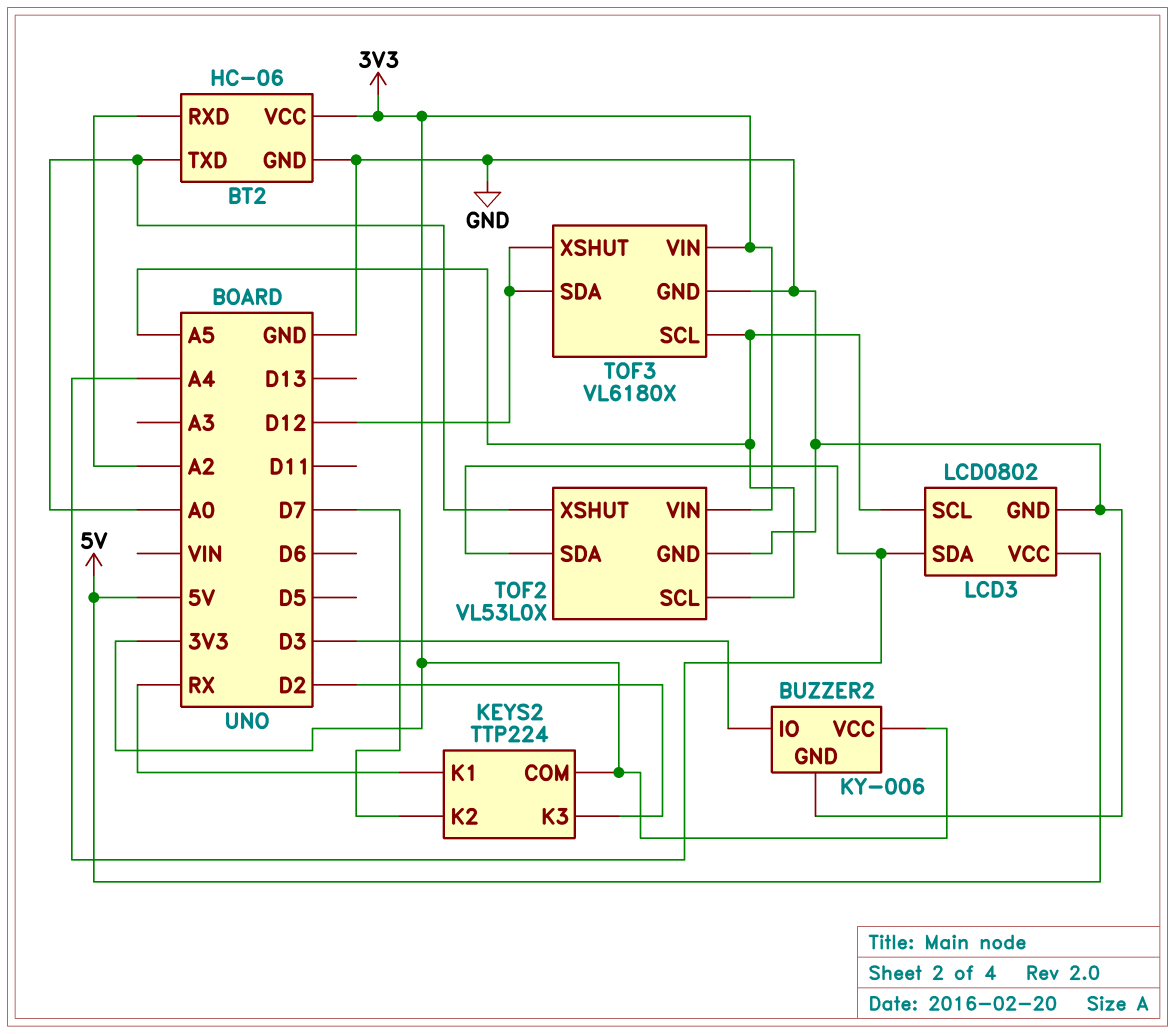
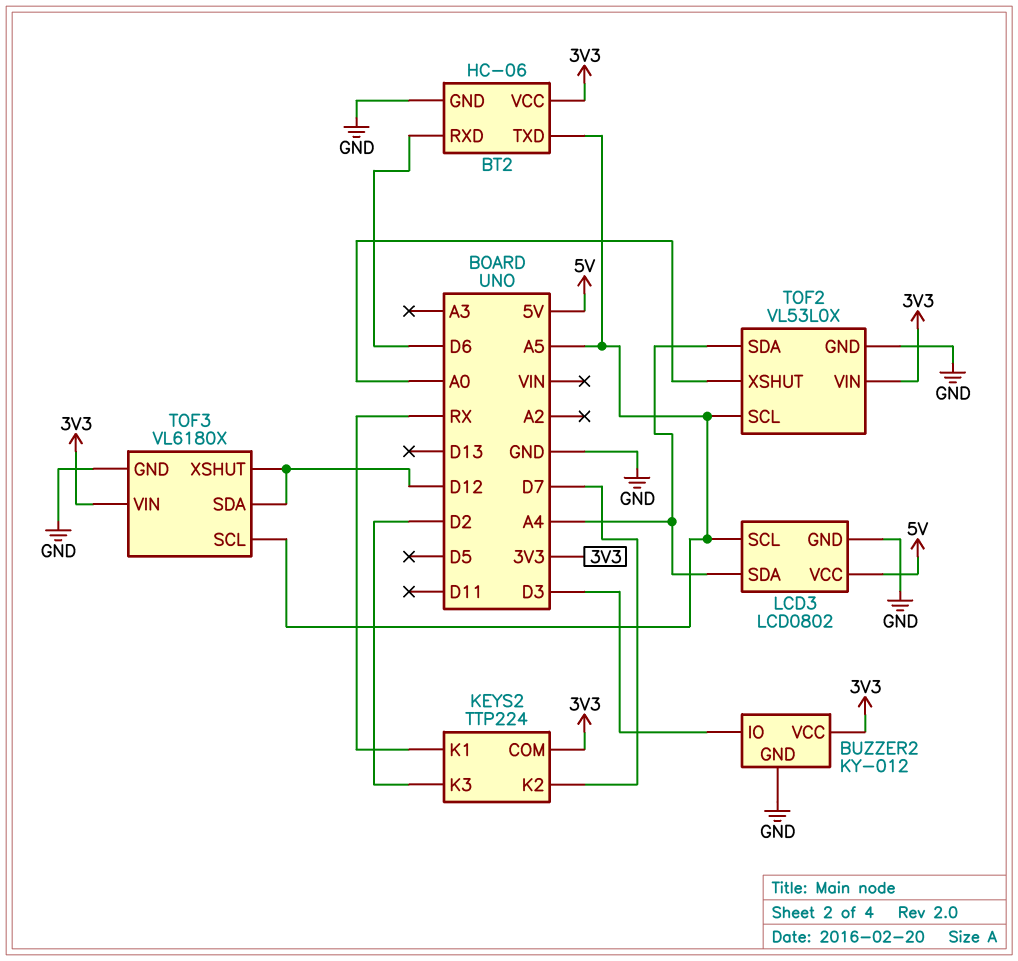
BT2 pin RXD: A2 -> D6
BT2 pin TXD: A0 -> A5
BUZZER2: KY-006 -> KY-012

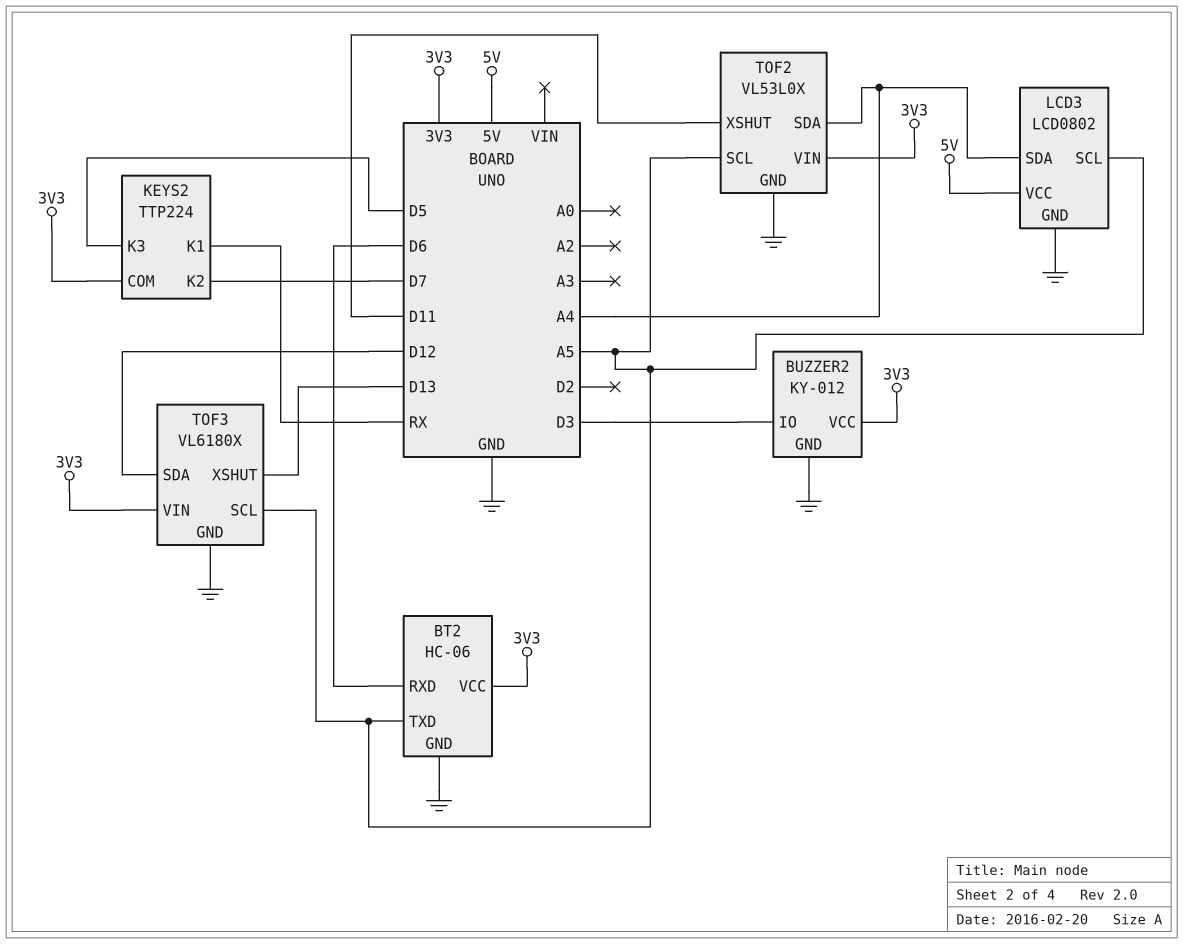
KEYS2 pin K3: D2 -> D5
TOF2 pin XSHUT: A0 -> D11
TOF3 pin XSHUT: D12 -> D13

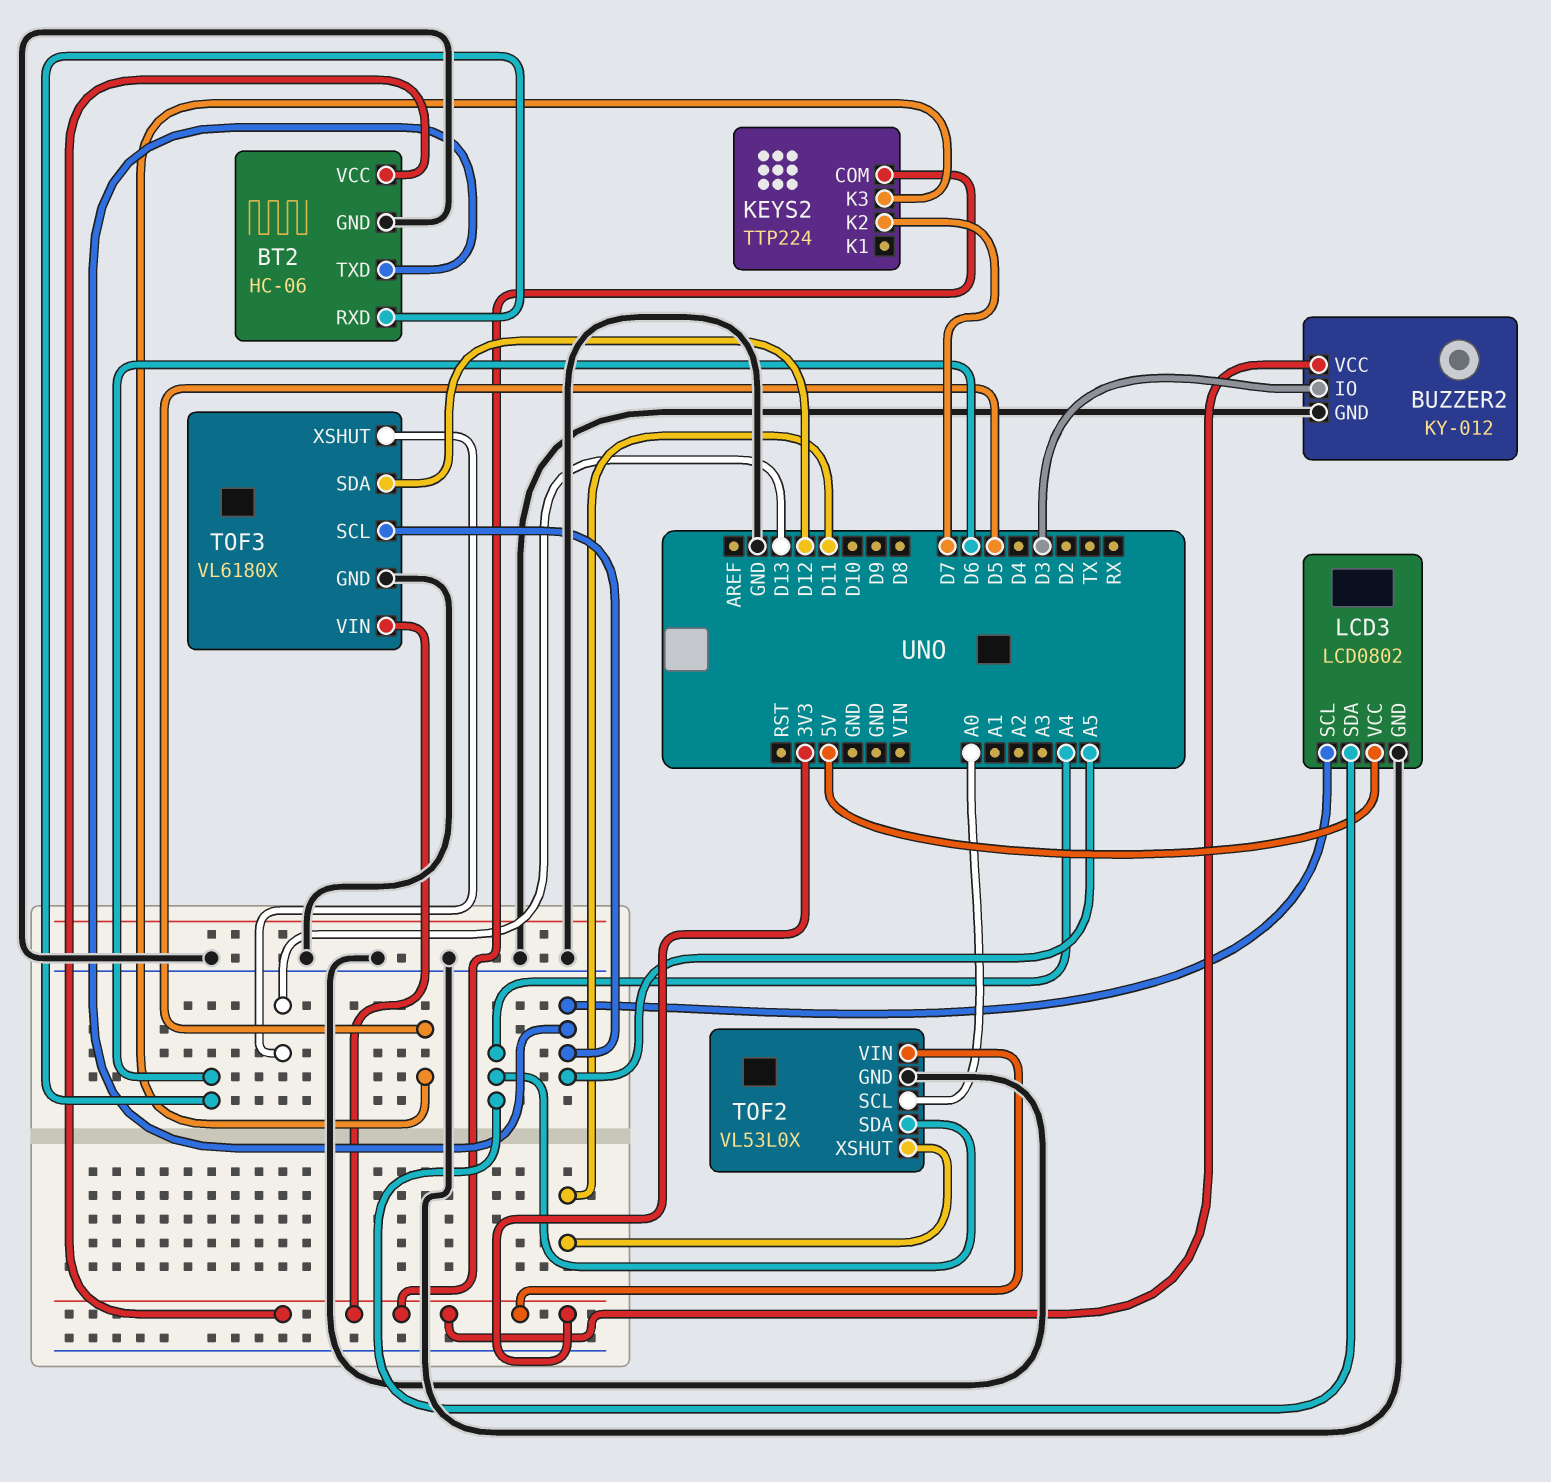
KEYS2 pin K1: RX -> none
TOF2 pin SCL: A5 -> A0

